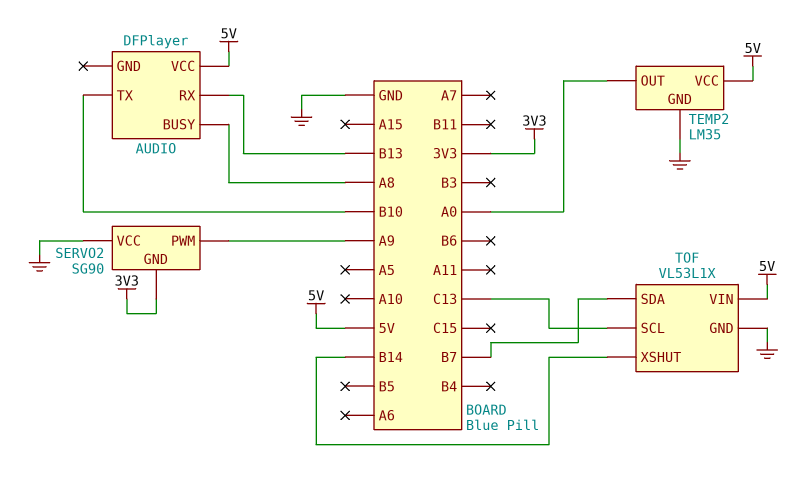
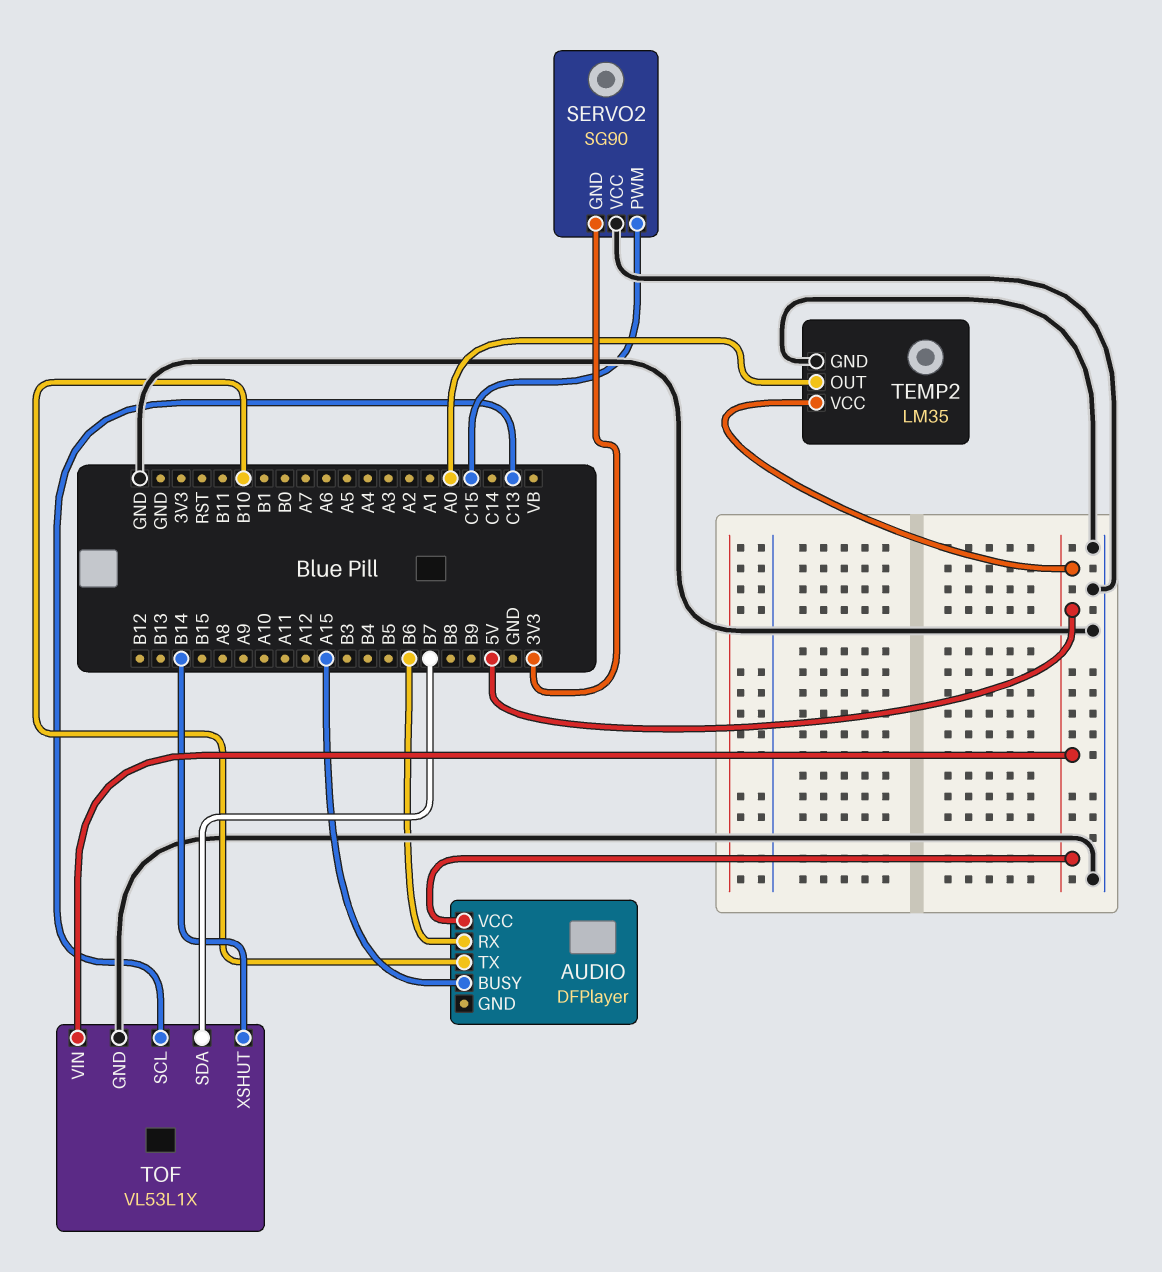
AUDIO pin BUSY: A8 -> A15
AUDIO pin RX: B13 -> B6
SERVO2 pin PWM: A9 -> C15

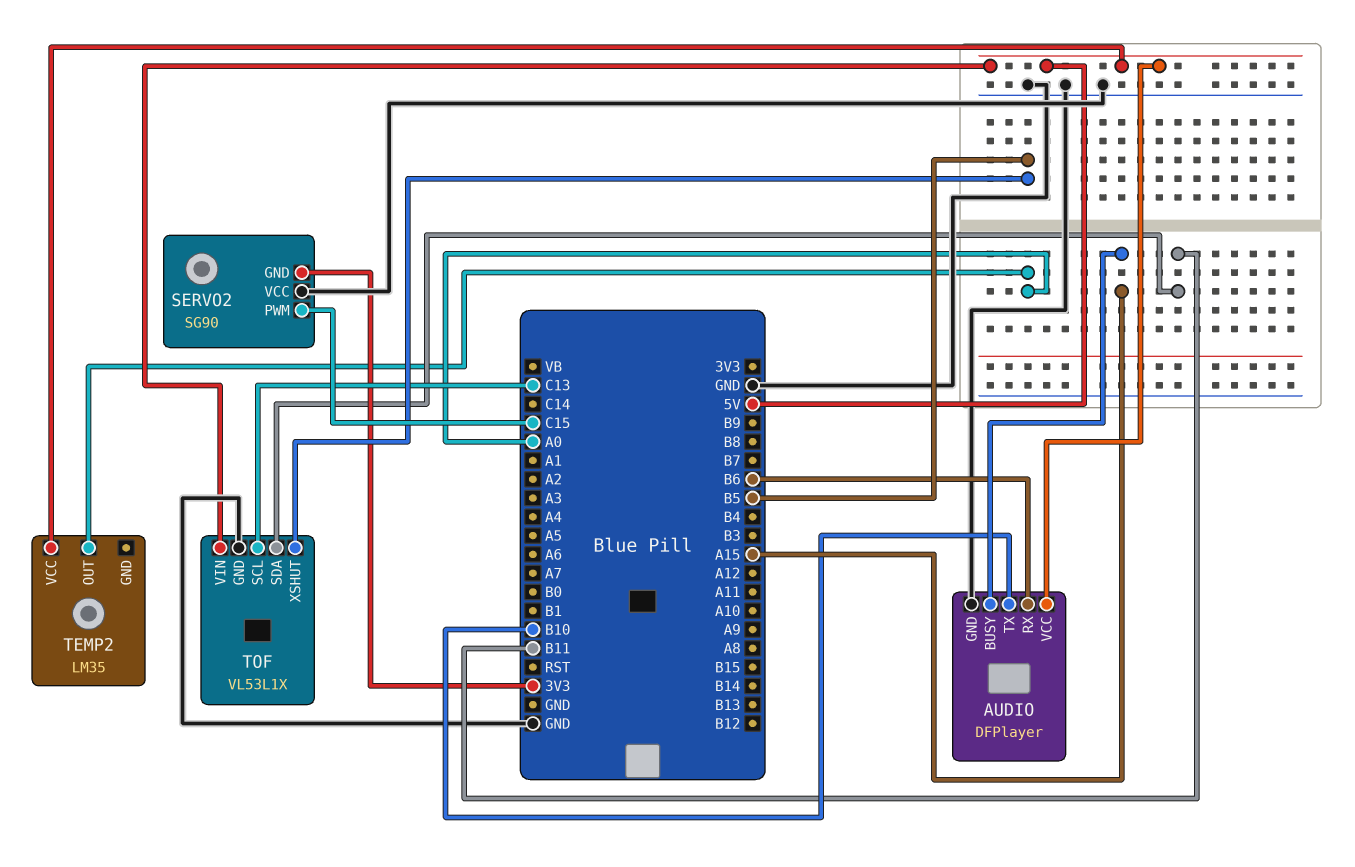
AUDIO pin GND: none -> GND
TEMP2 pin GND: GND -> none
TOF pin SDA: B7 -> B11
TOF pin XSHUT: B14 -> B5

